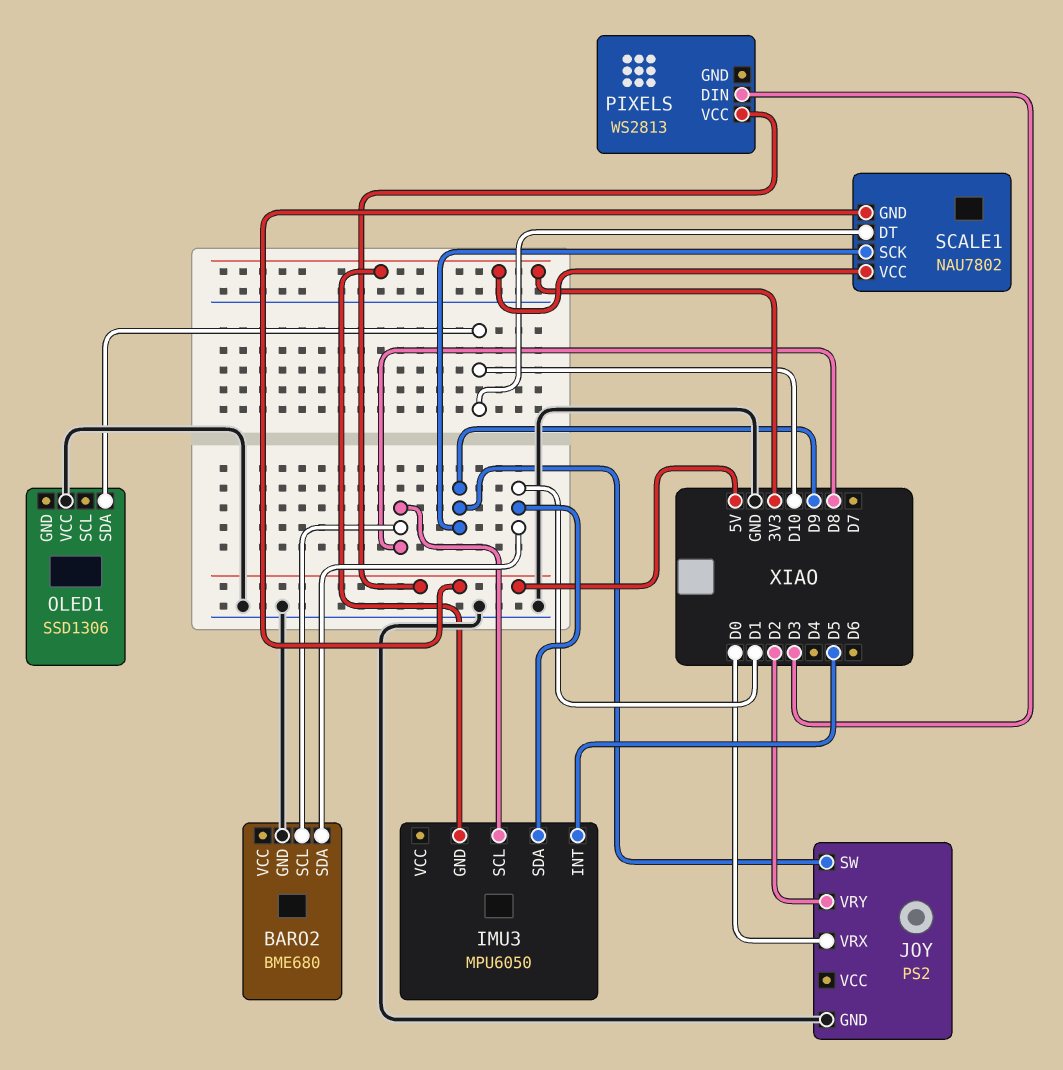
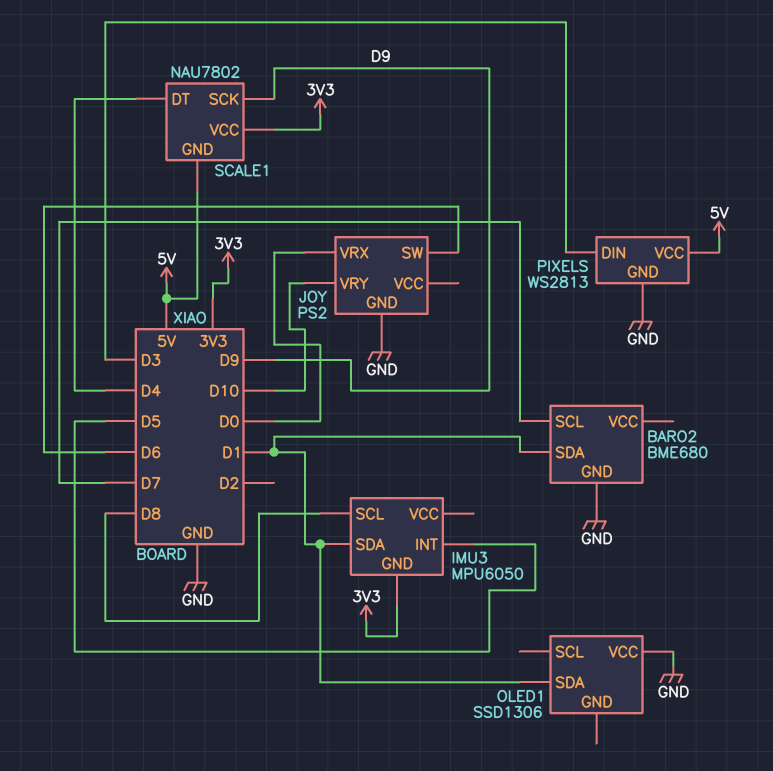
BARO2 pin SCL: D8 -> D7
JOY pin SW: D9 -> D6
JOY pin VRY: D2 -> D10
OLED1 pin SDA: D10 -> D1
PIXELS pin GND: none -> GND
SCALE1 pin DT: D10 -> D4

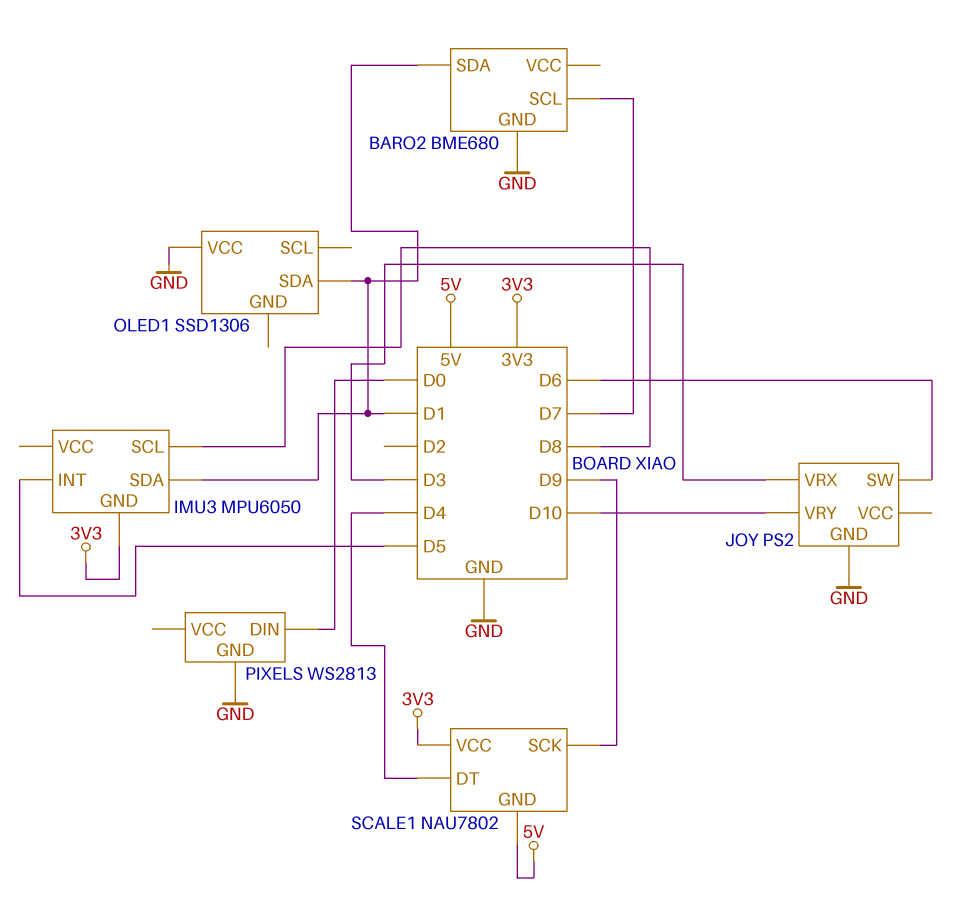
JOY pin VRX: D0 -> D3
PIXELS pin DIN: D3 -> D0
PIXELS pin VCC: 5V -> none

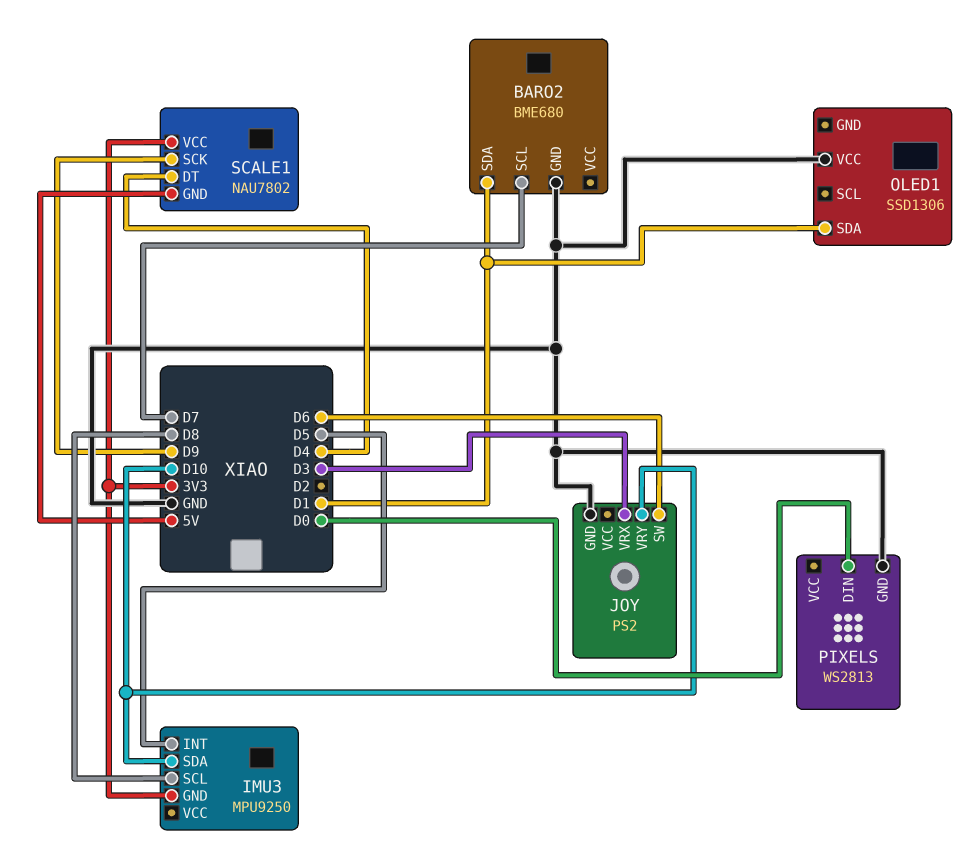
IMU3: MPU6050 -> MPU9250
IMU3 pin SDA: D1 -> D10

